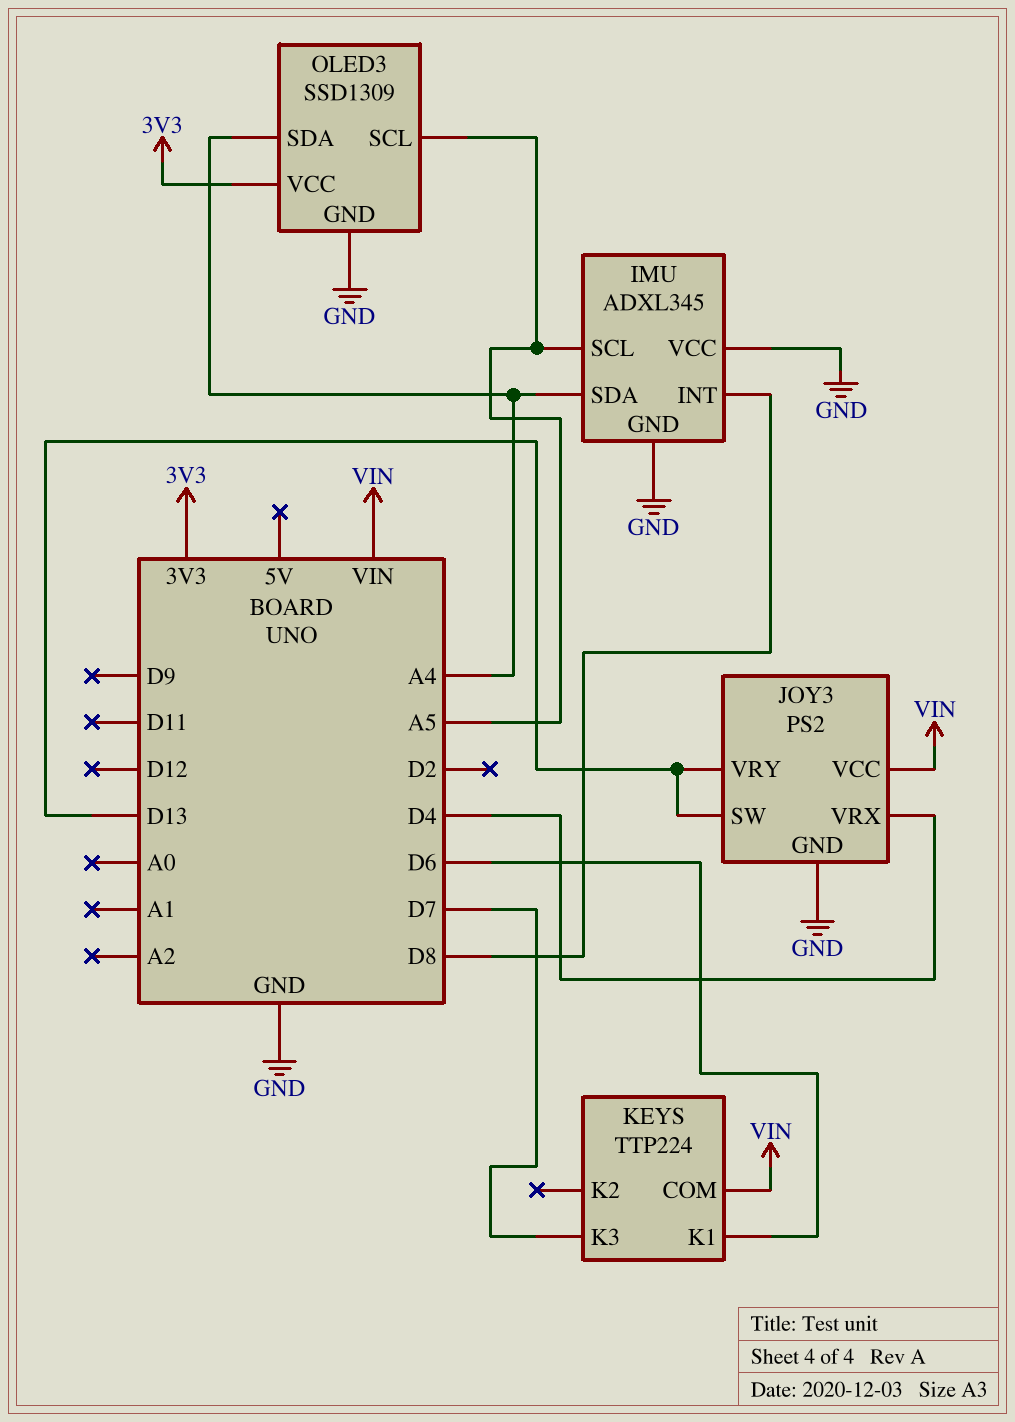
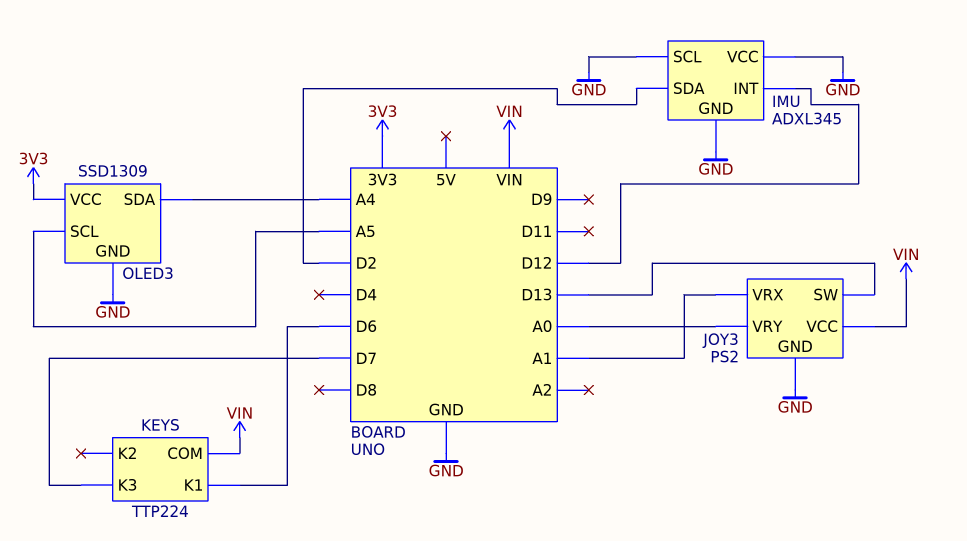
IMU pin INT: D8 -> D12
IMU pin SCL: A5 -> GND
IMU pin SDA: A4 -> D2
JOY3 pin VRX: D4 -> A1
JOY3 pin VRY: D13 -> A0

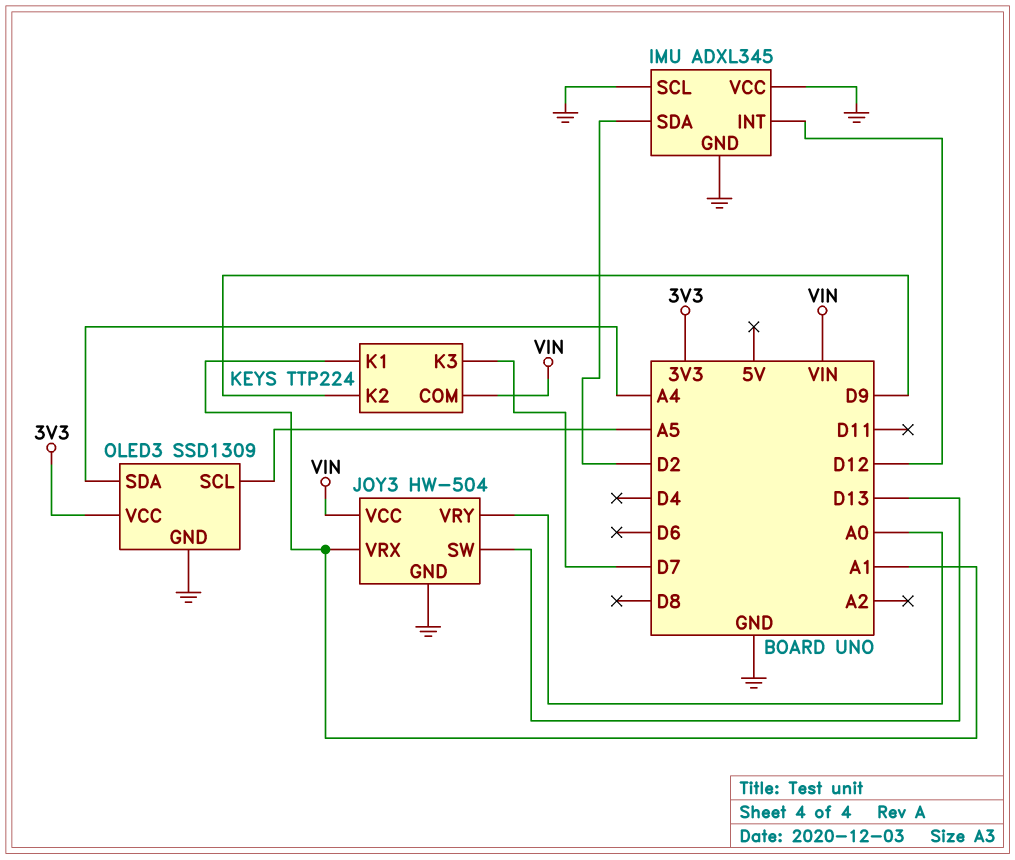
JOY3: PS2 -> HW-504
KEYS pin K1: D6 -> A1
KEYS pin K2: none -> D9

